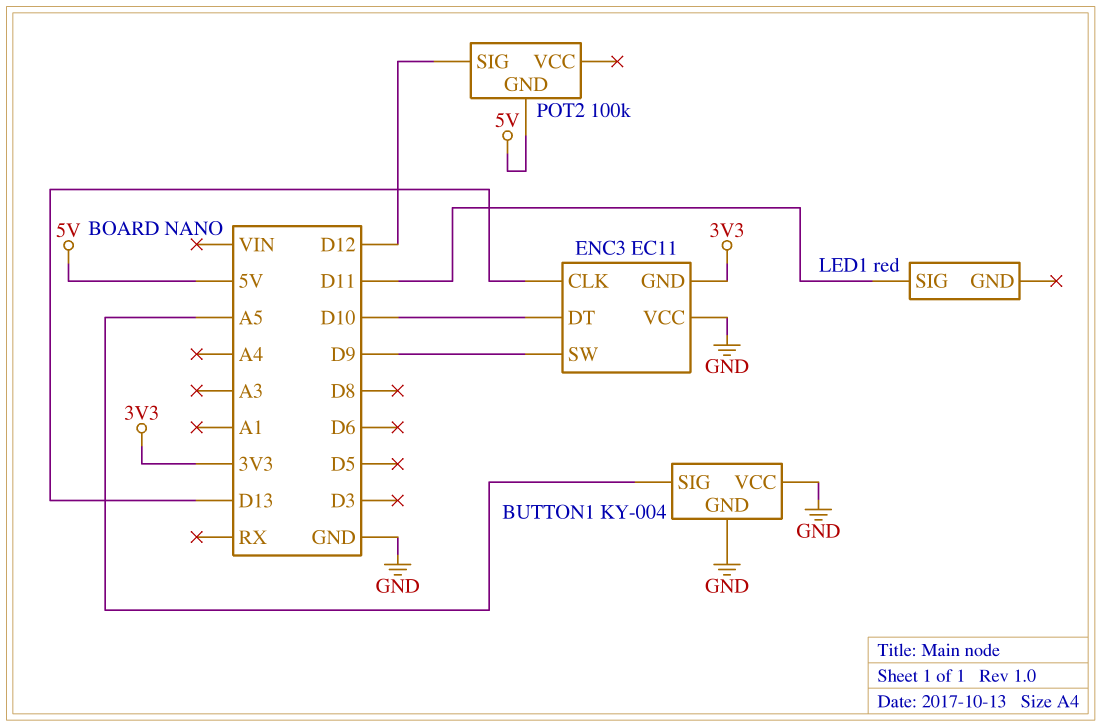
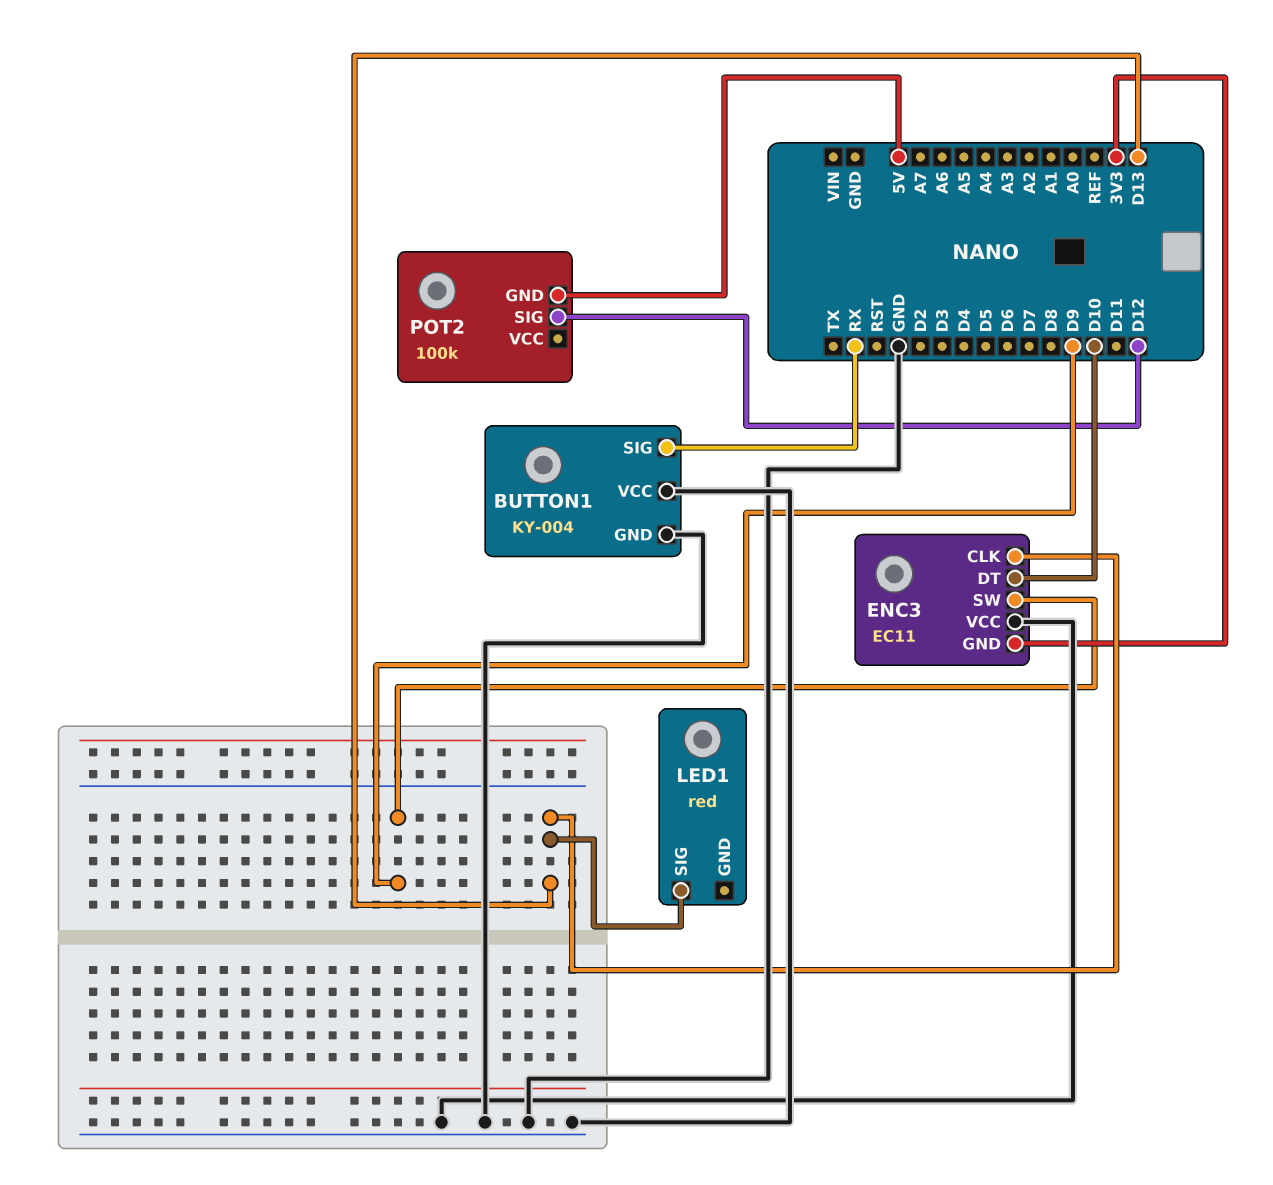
BUTTON1 pin SIG: A5 -> RX
LED1 pin SIG: D11 -> D13

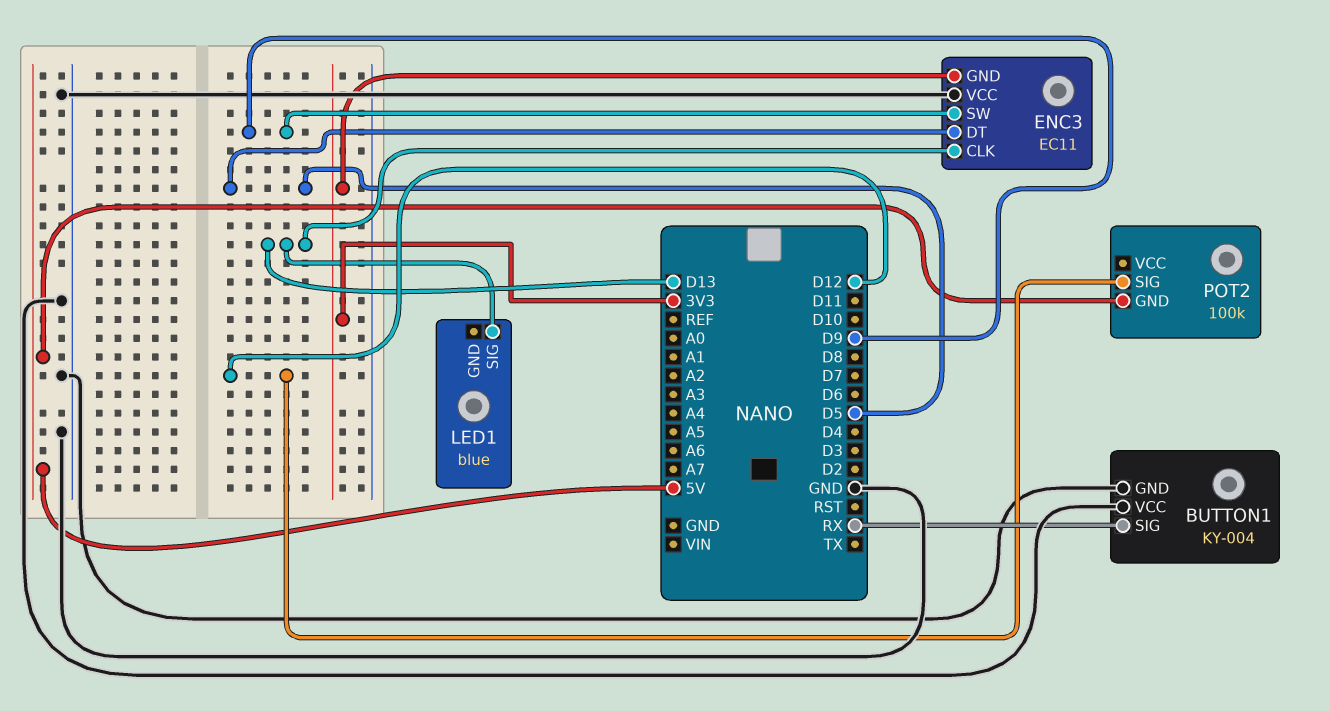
ENC3 pin DT: D10 -> D5
LED1: red -> blue

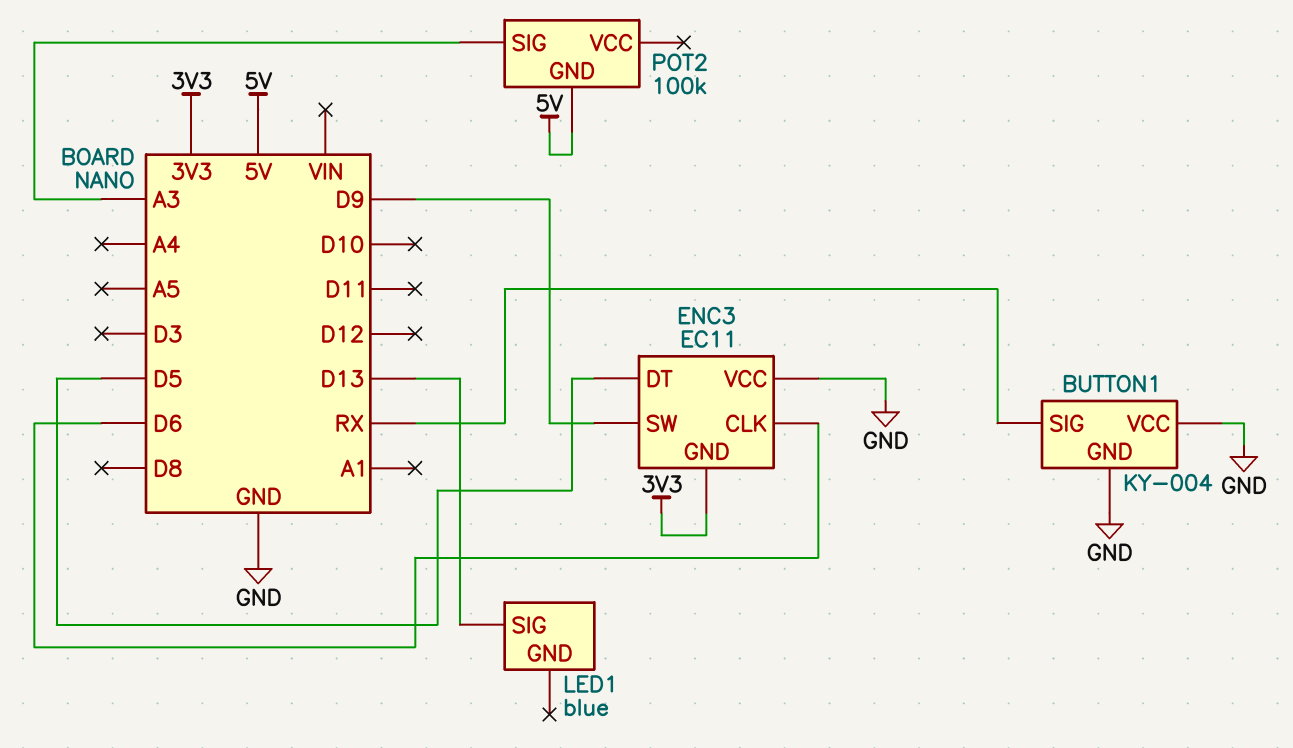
ENC3 pin CLK: D13 -> D6
POT2 pin SIG: D12 -> A3

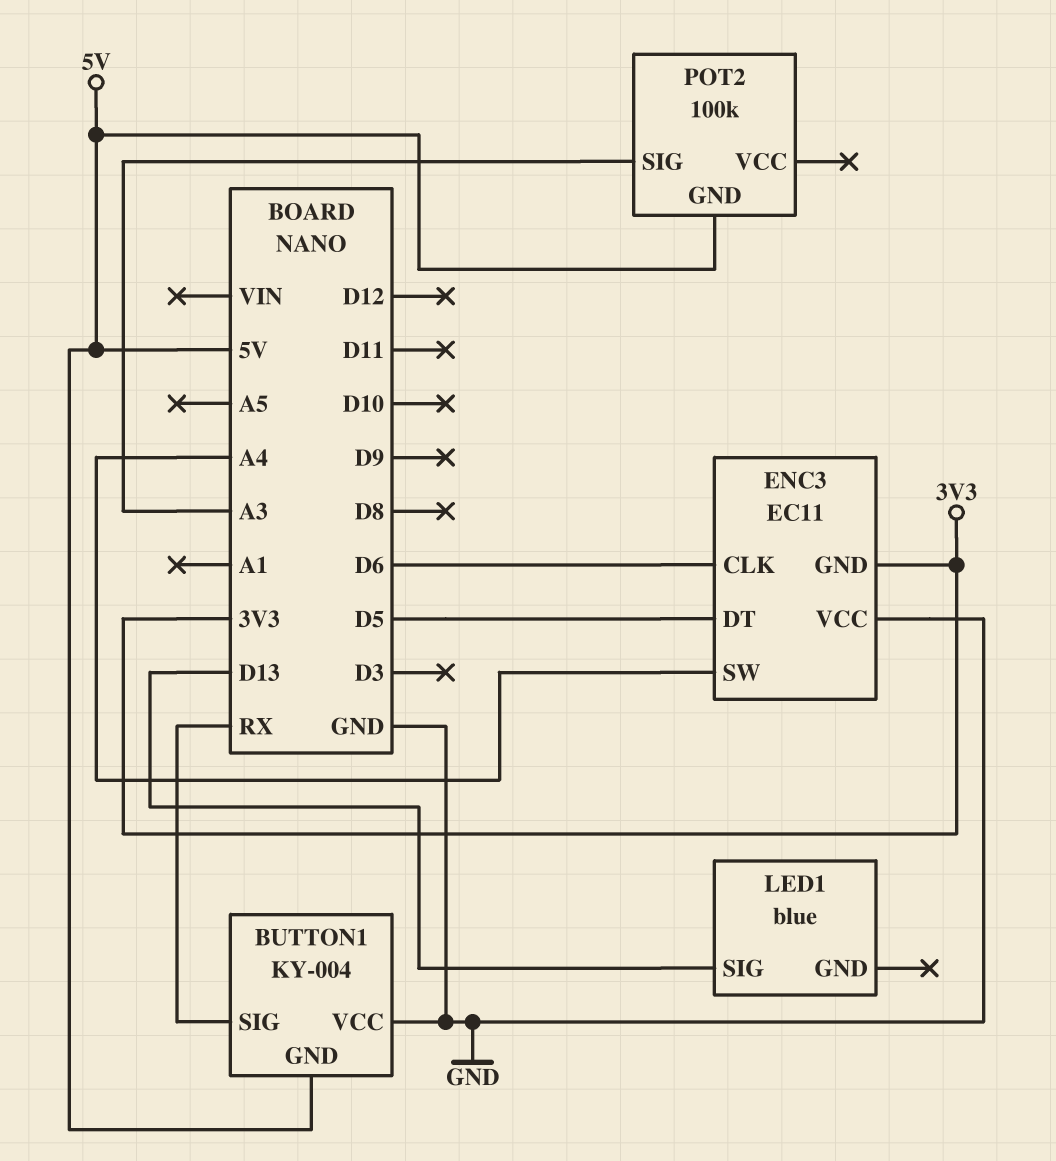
BUTTON1 pin GND: GND -> 5V
ENC3 pin SW: D9 -> A4

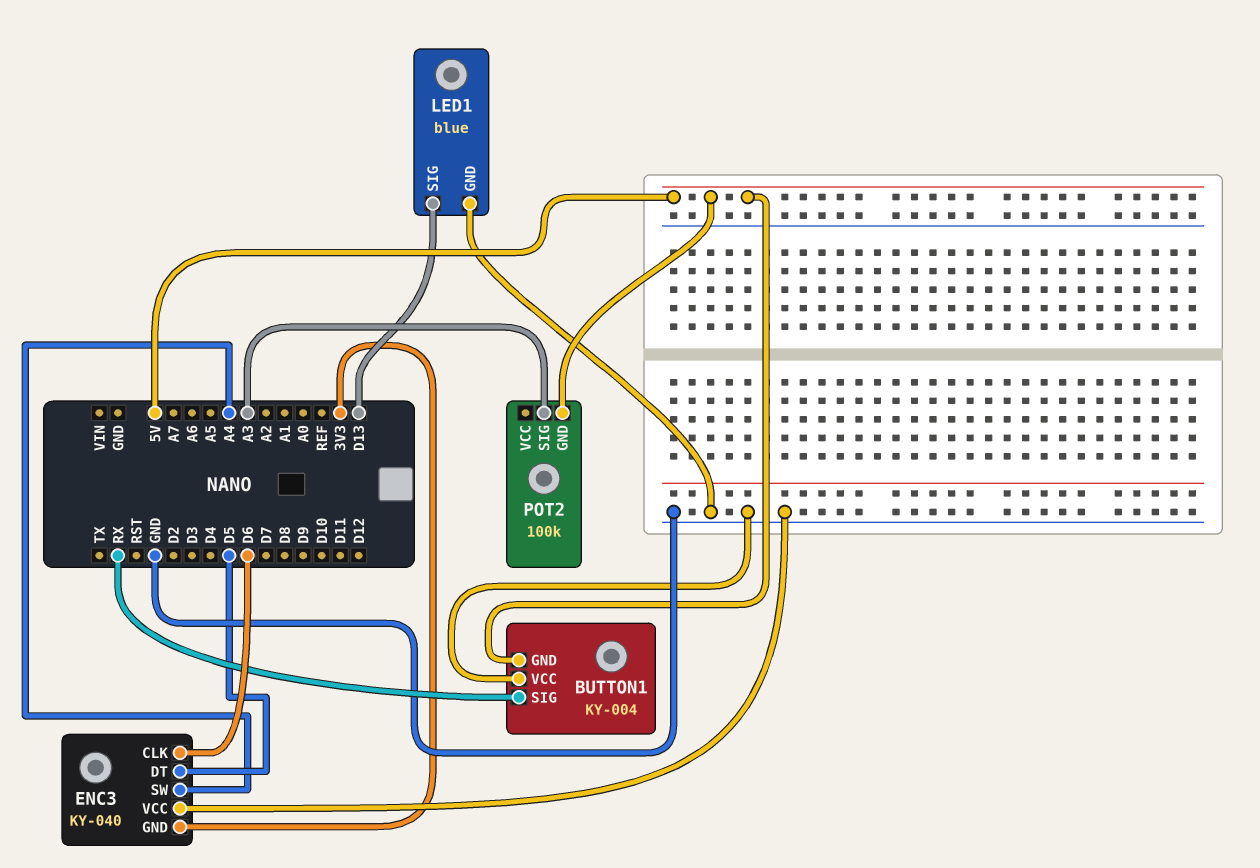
ENC3: EC11 -> KY-040
LED1 pin GND: none -> GND

